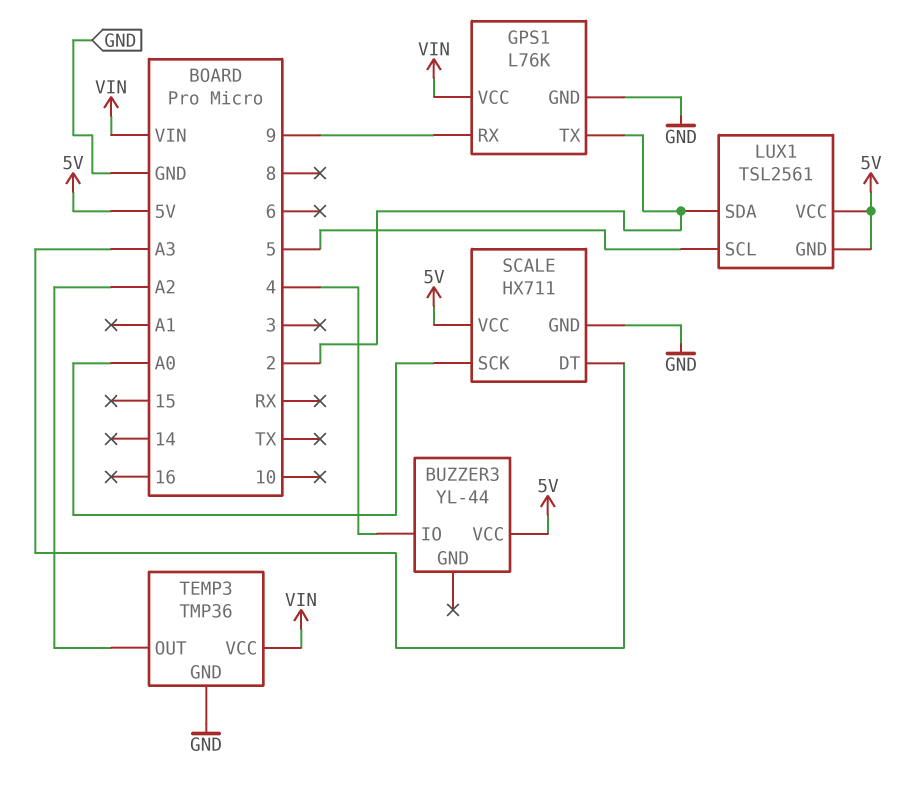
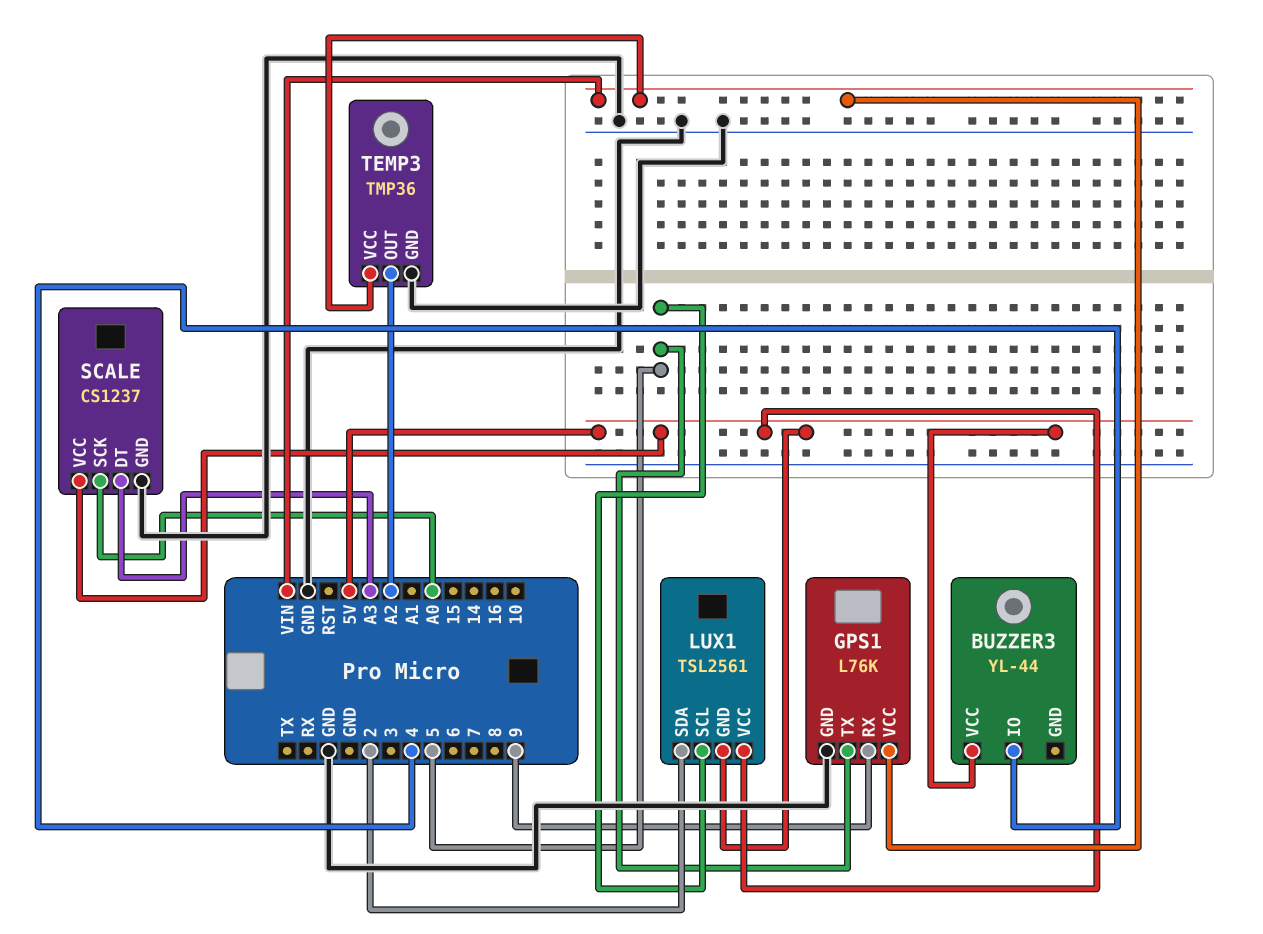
GPS1 pin TX: 2 -> 5
SCALE: HX711 -> CS1237

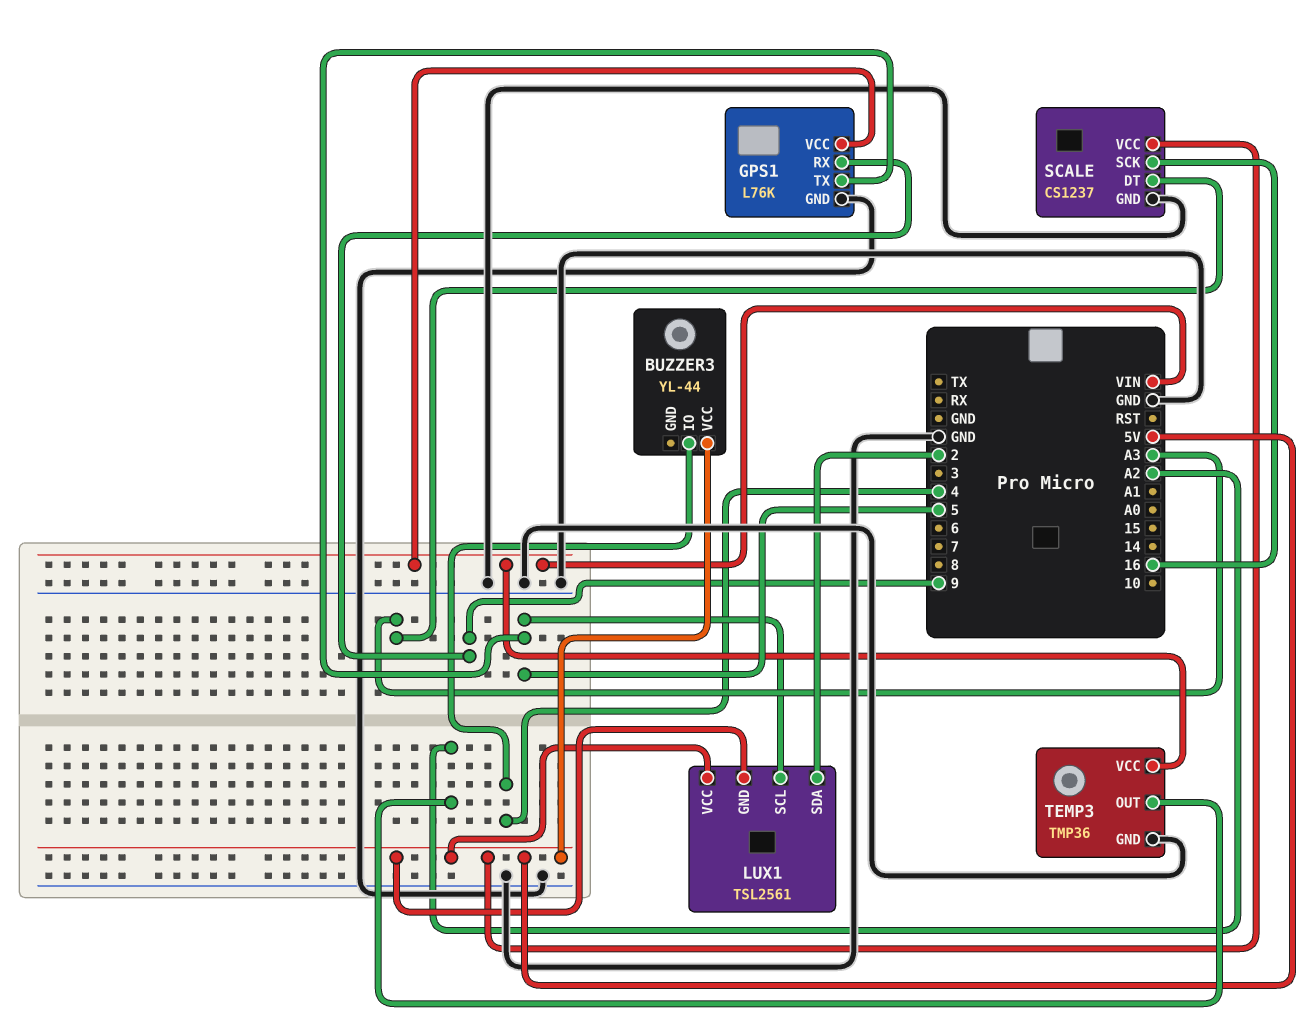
SCALE pin SCK: A0 -> 16

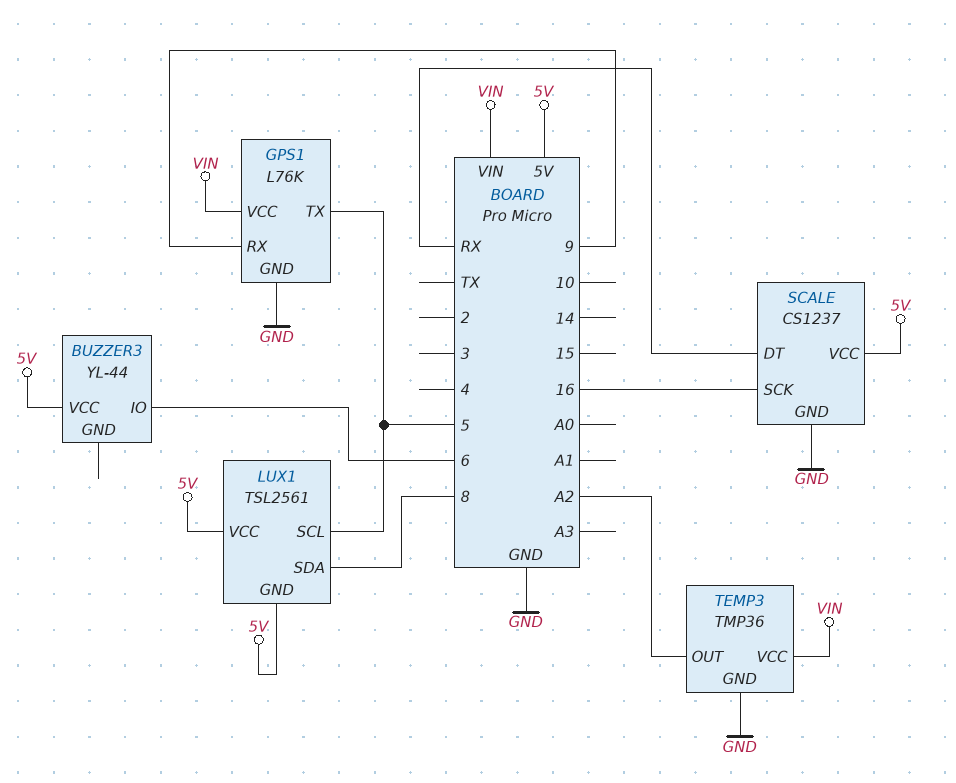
BUZZER3 pin IO: 4 -> 6
LUX1 pin SDA: 2 -> 8
SCALE pin DT: A3 -> RX

